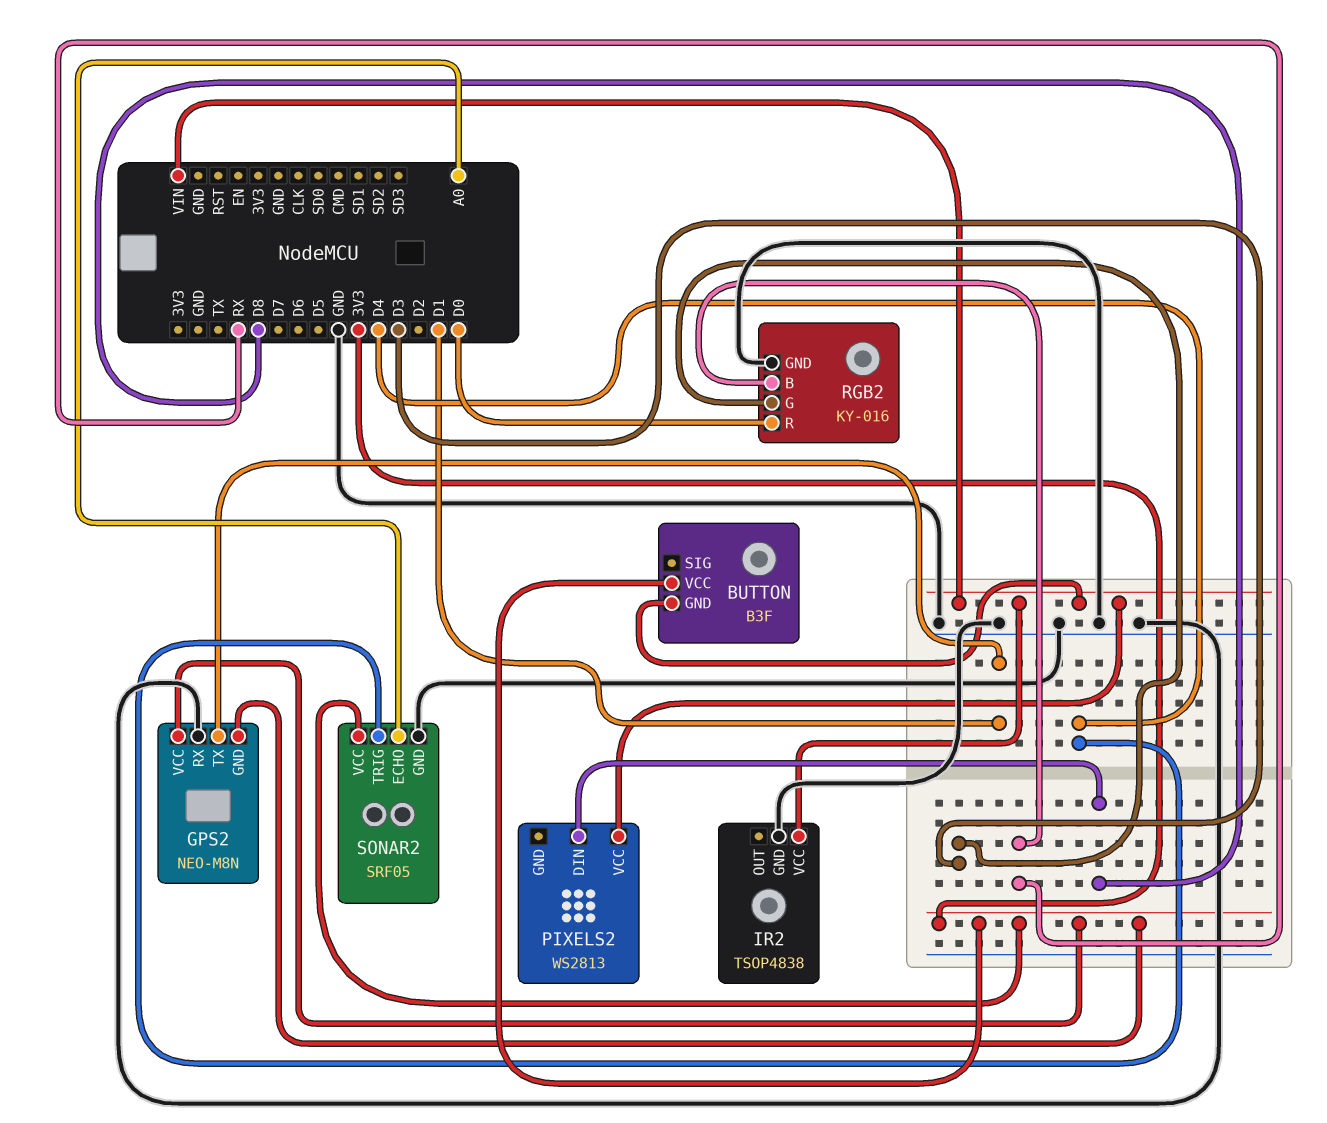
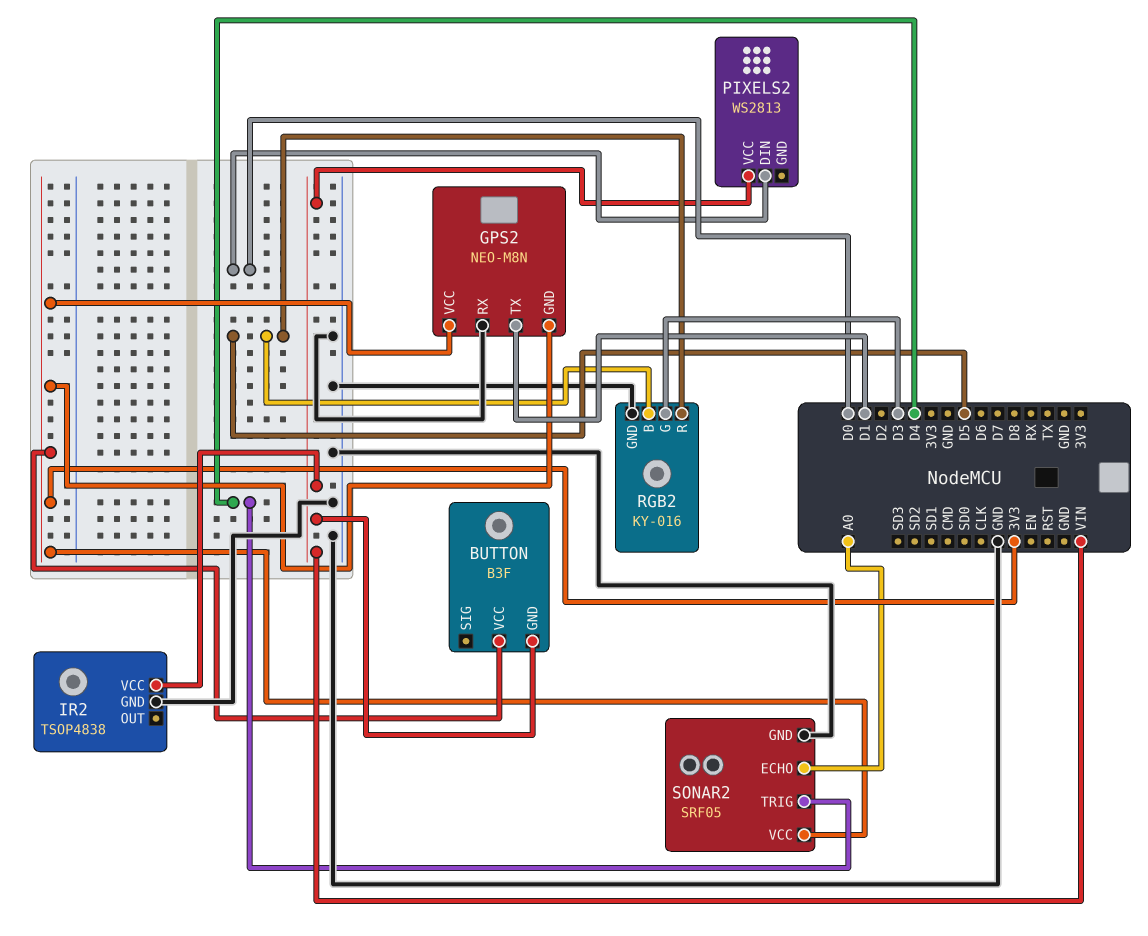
PIXELS2 pin DIN: D8 -> D0
RGB2 pin B: RX -> D5
RGB2 pin R: D0 -> D5

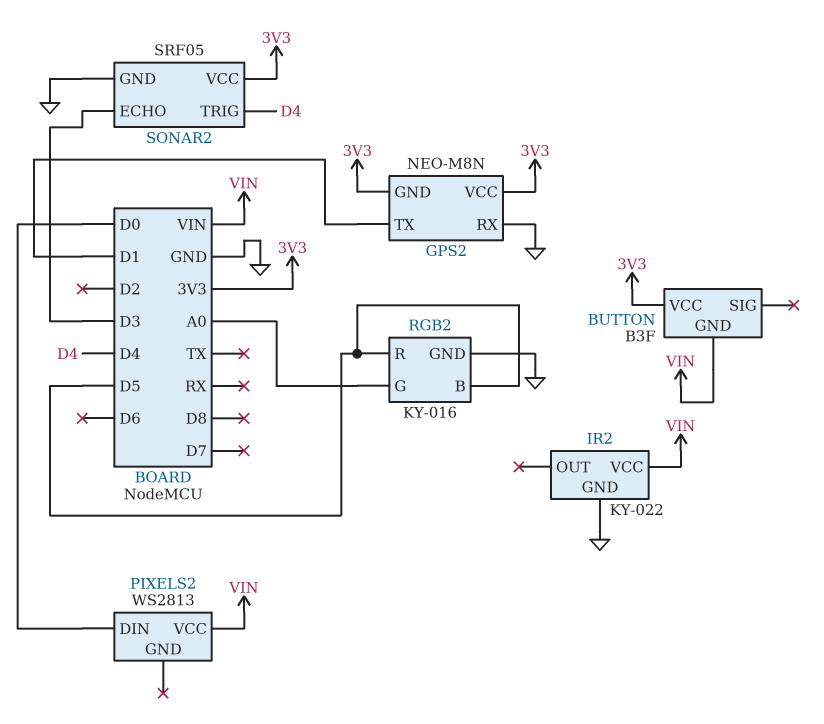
IR2: TSOP4838 -> KY-022
RGB2 pin G: D3 -> A0
SONAR2 pin ECHO: A0 -> D3

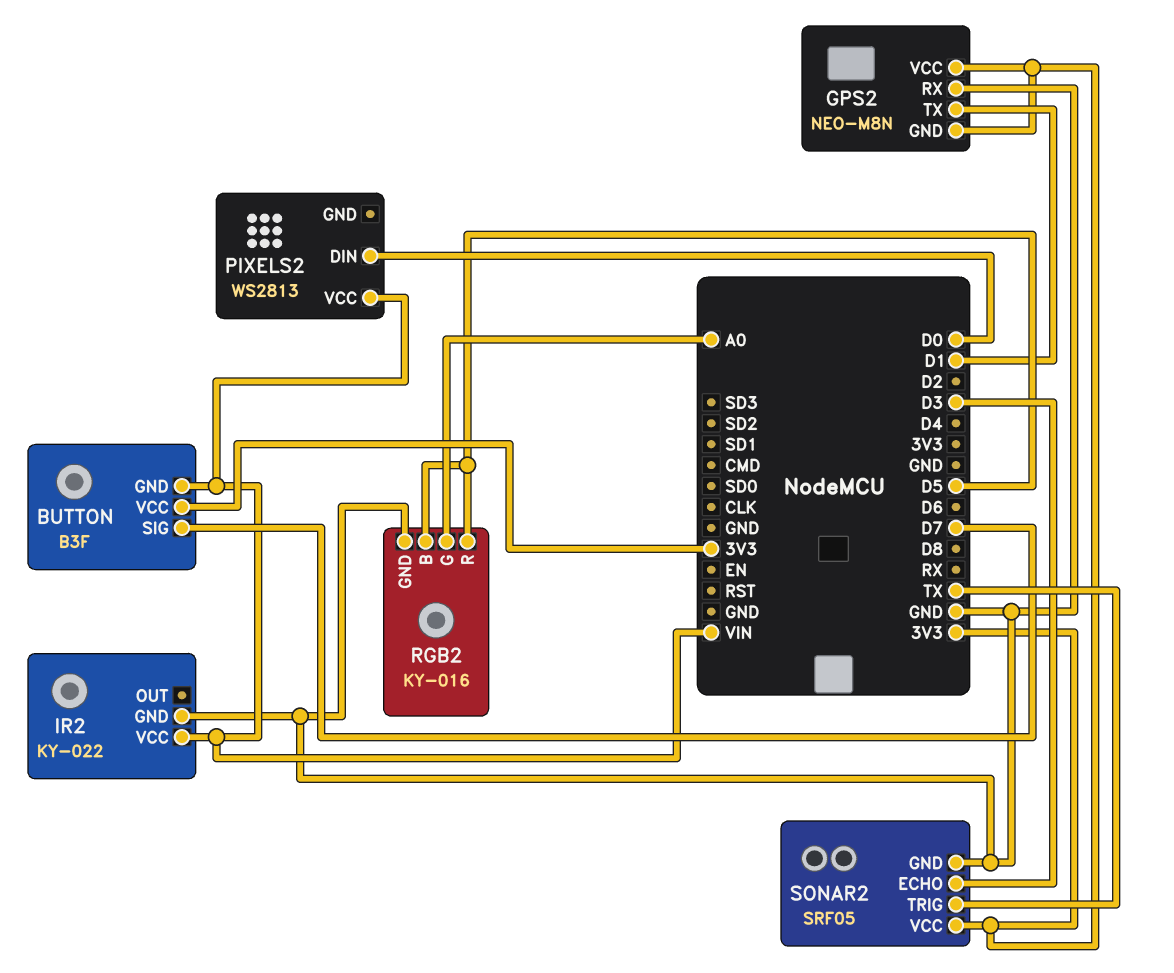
BUTTON pin SIG: none -> D7
SONAR2 pin TRIG: D4 -> TX

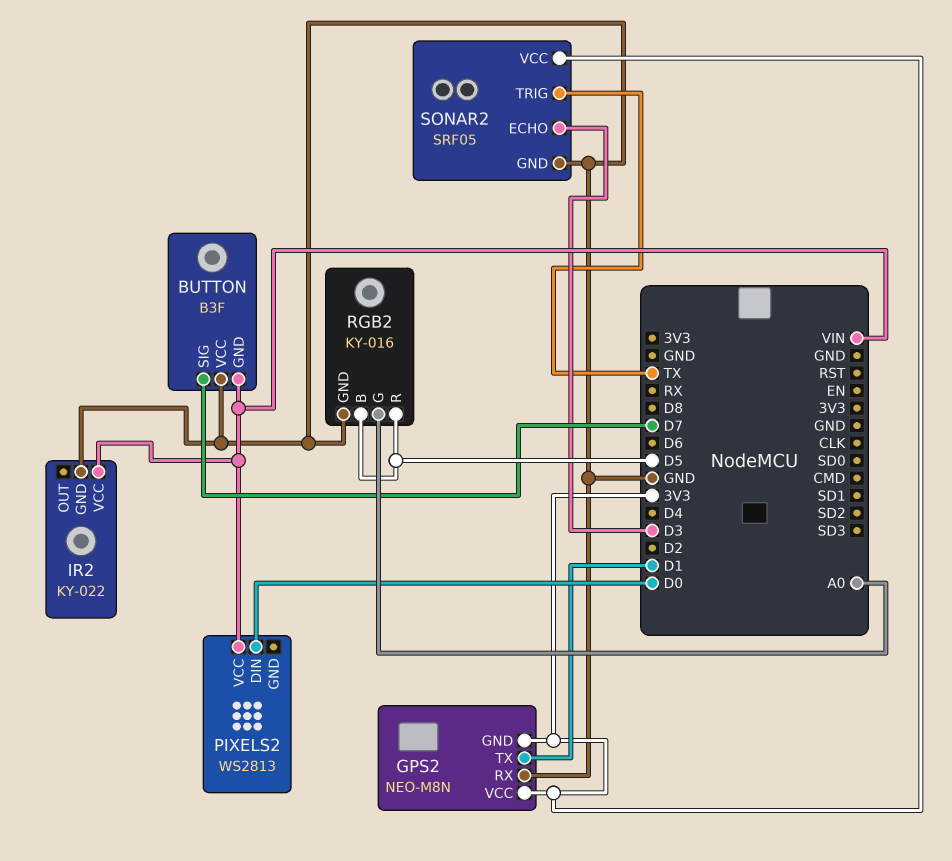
BUTTON pin VCC: 3V3 -> GND

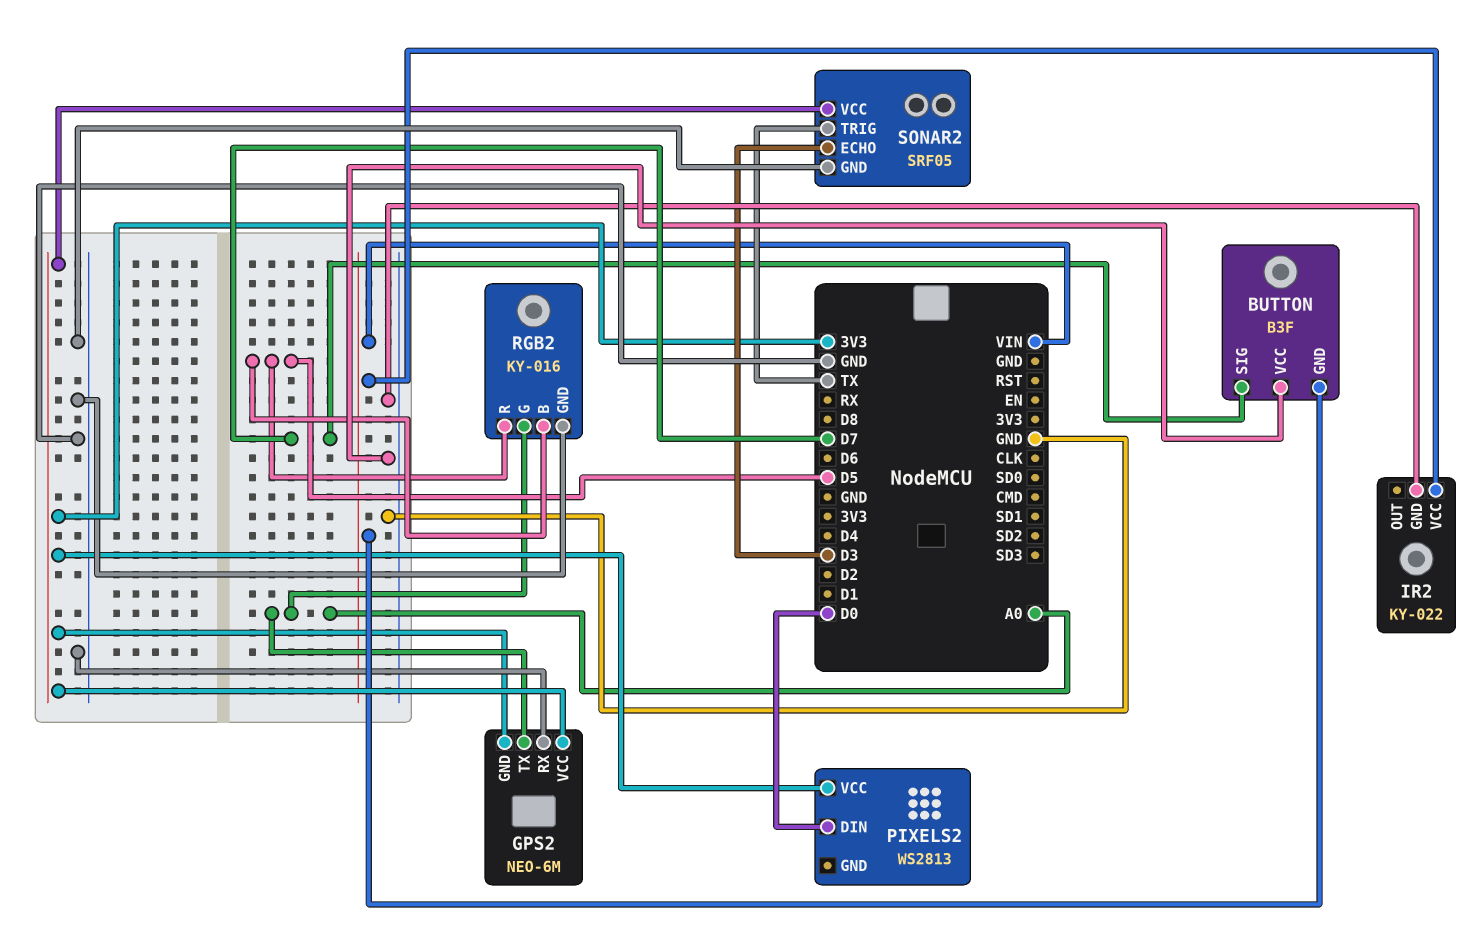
GPS2: NEO-M8N -> NEO-6M
GPS2 pin TX: D1 -> A0
PIXELS2 pin VCC: VIN -> 3V3

